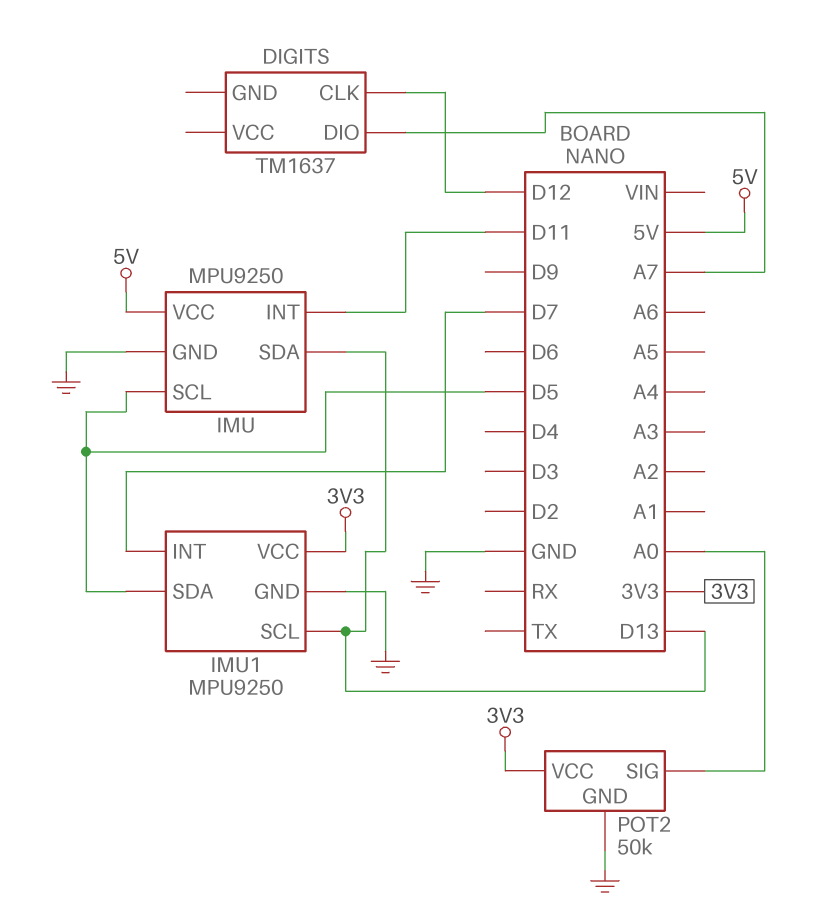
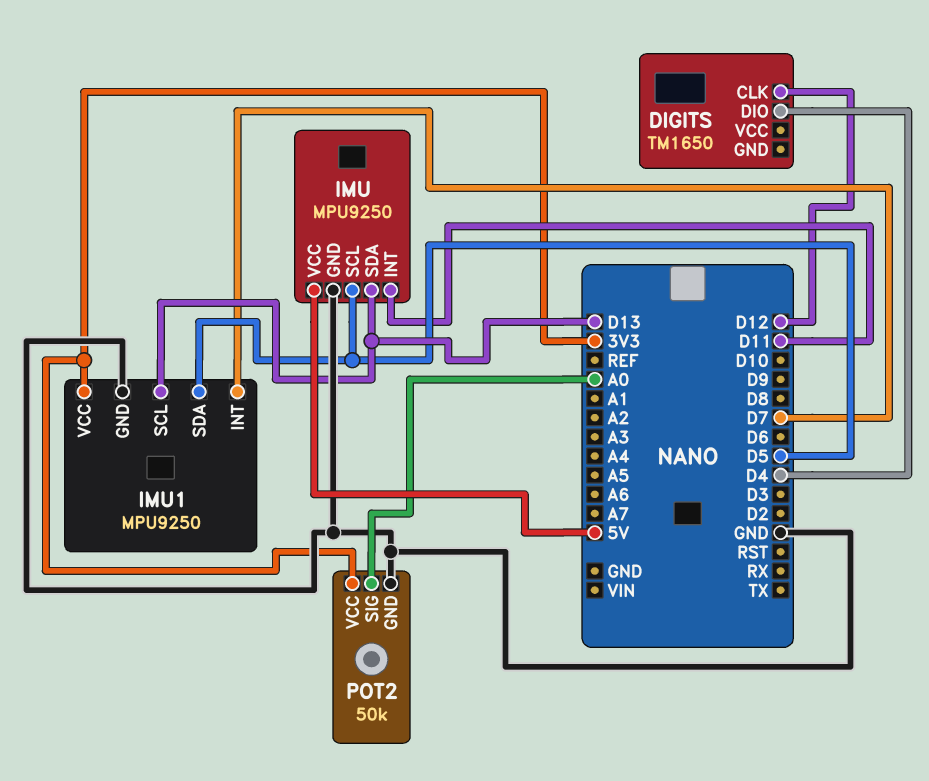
DIGITS: TM1637 -> TM1650
DIGITS pin DIO: A7 -> D4

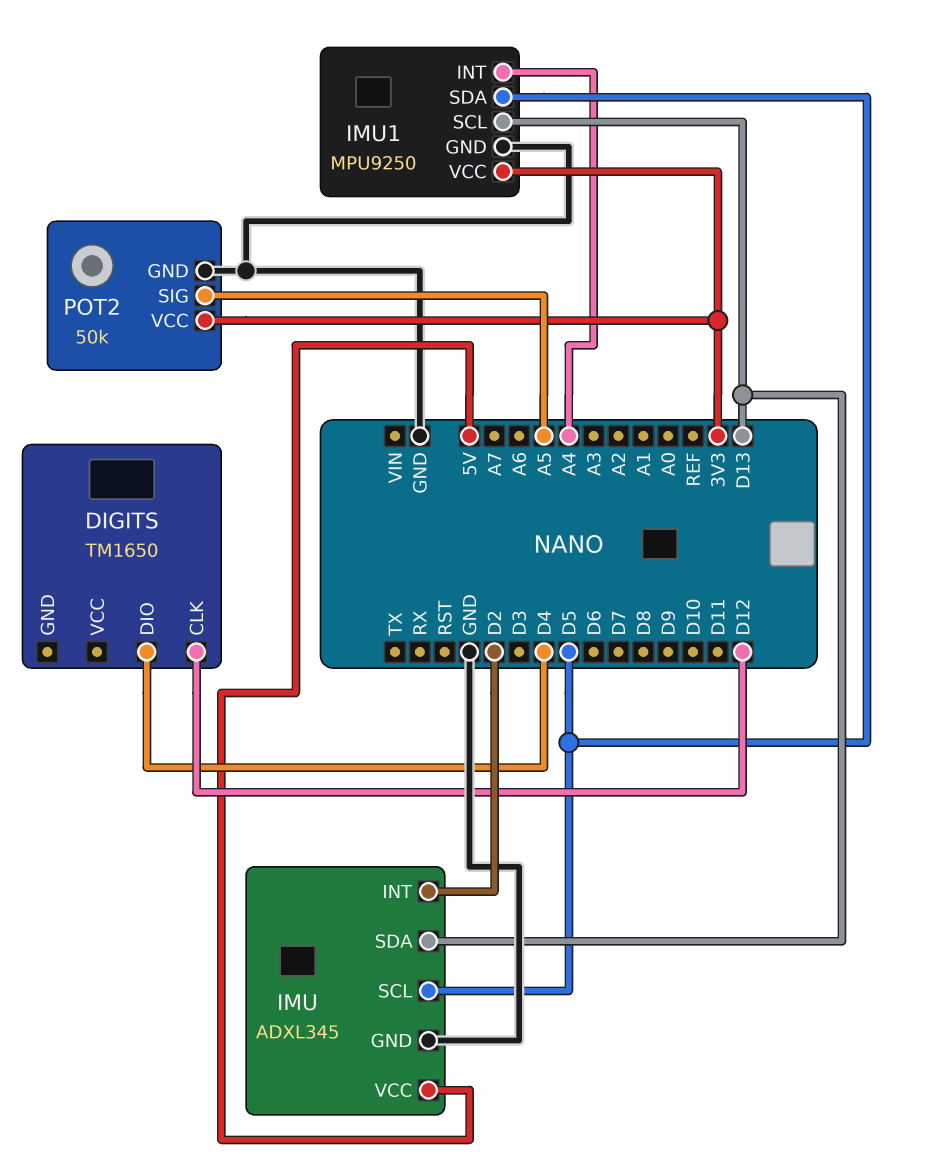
IMU: MPU9250 -> ADXL345
IMU pin INT: D11 -> D2
IMU1 pin INT: D7 -> A4
POT2 pin SIG: A0 -> A5

